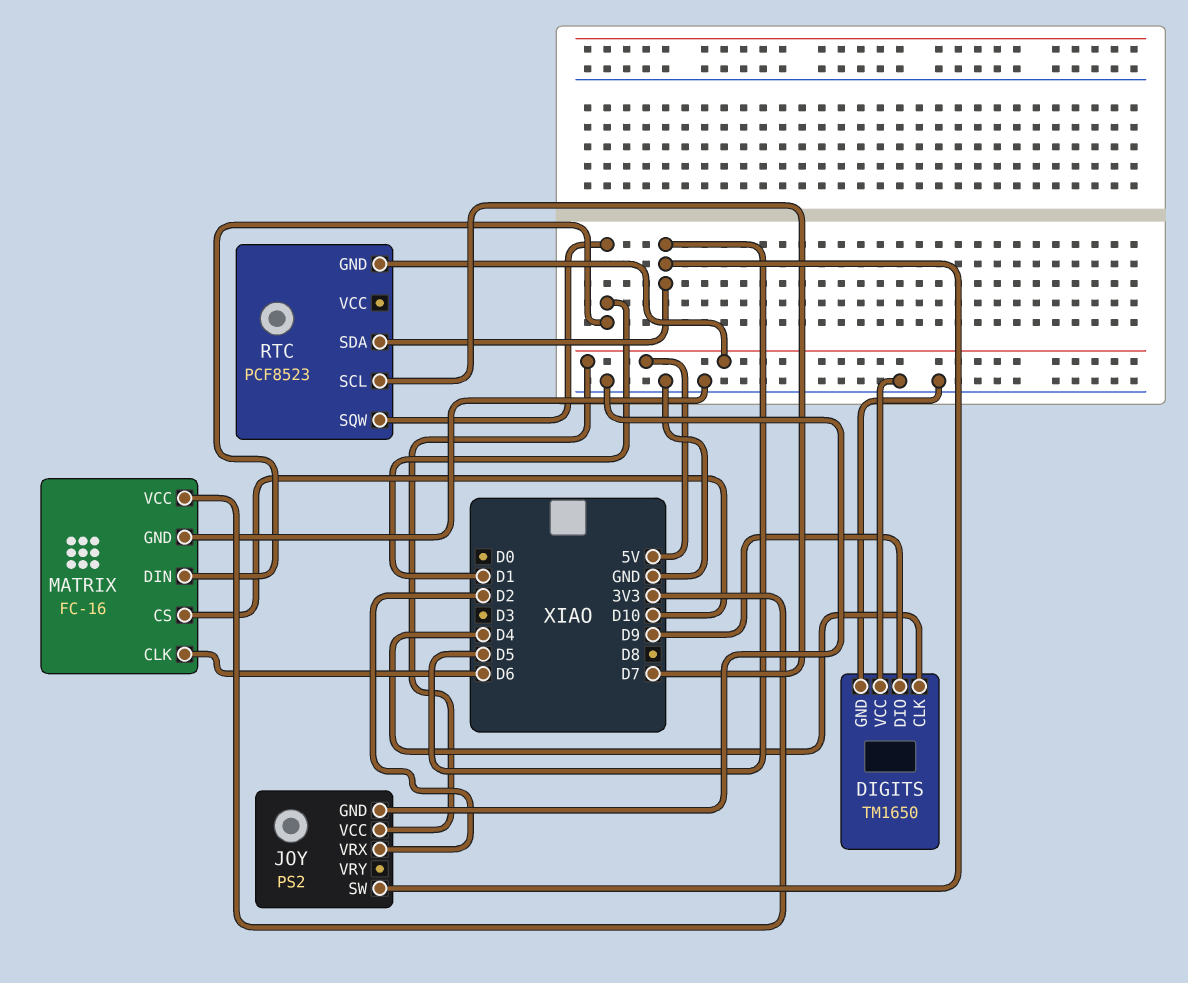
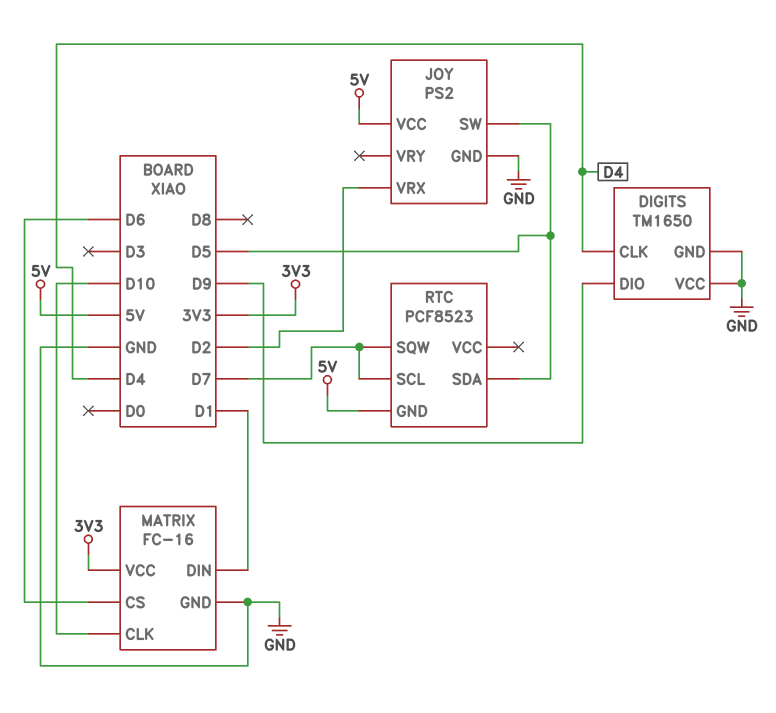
MATRIX pin CLK: D6 -> D10
MATRIX pin CS: D10 -> D6
RTC pin SQW: D1 -> D7

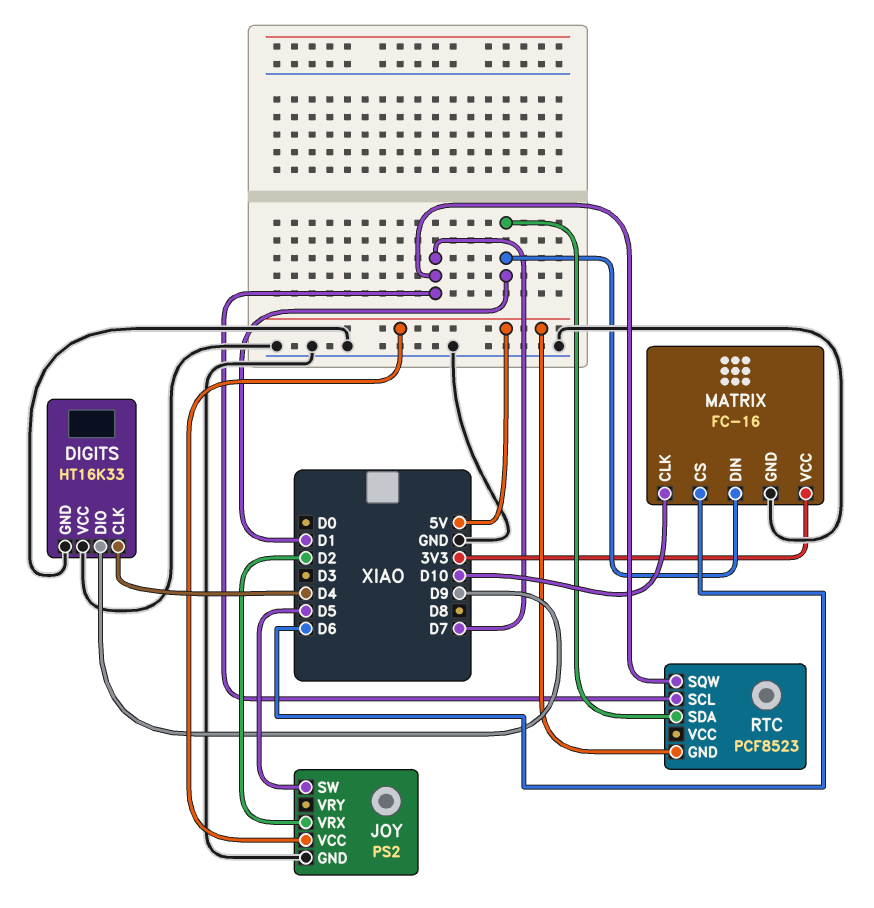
DIGITS: TM1650 -> HT16K33
RTC pin SDA: D5 -> D1

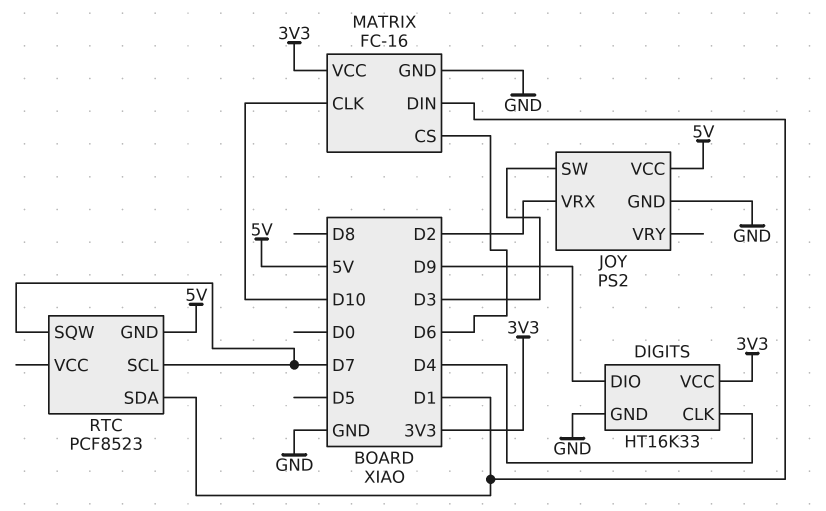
DIGITS pin VCC: GND -> 3V3
JOY pin SW: D5 -> D3

